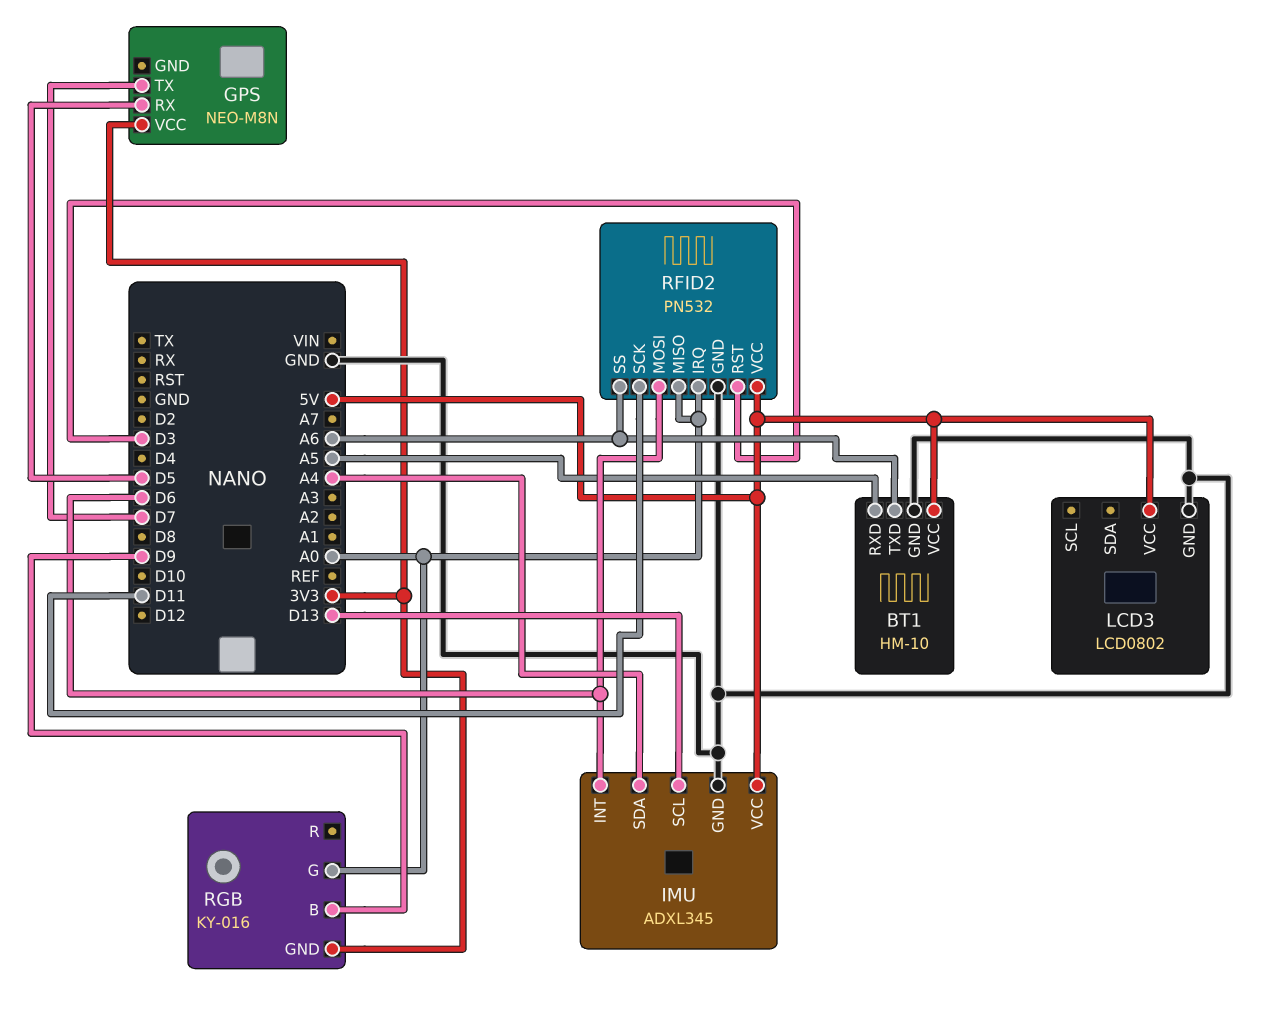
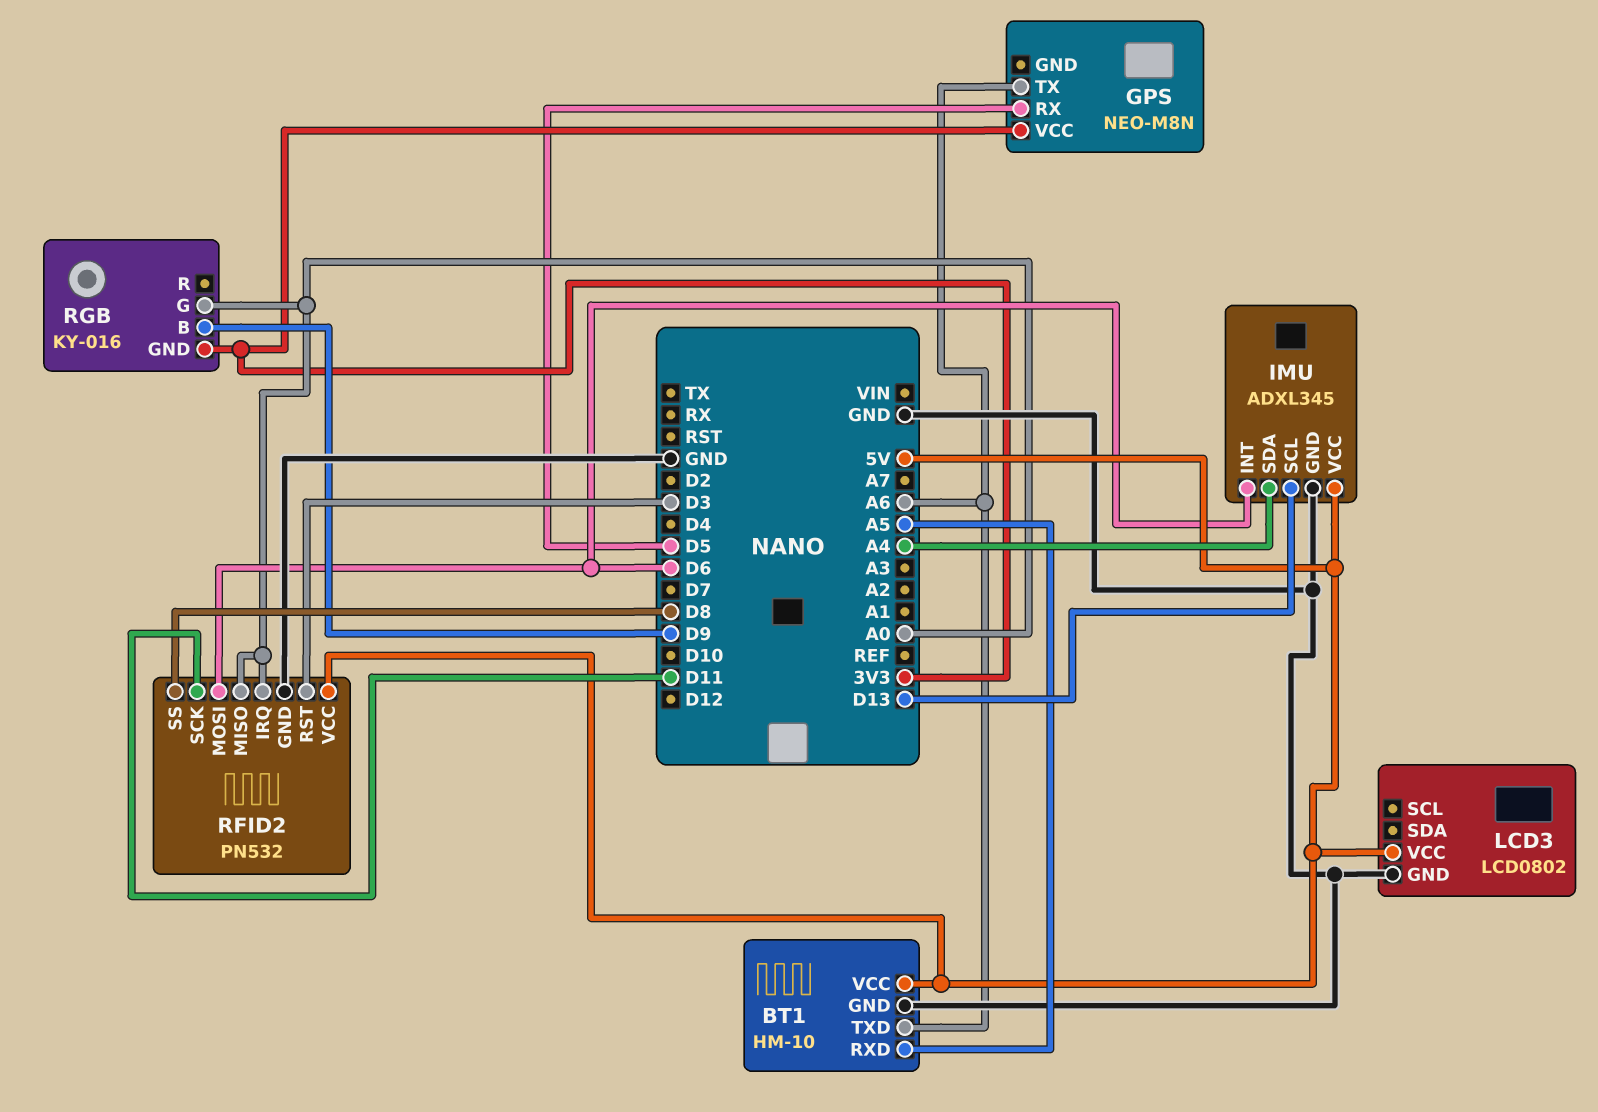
GPS pin TX: D7 -> A6
RFID2 pin SS: A6 -> D8

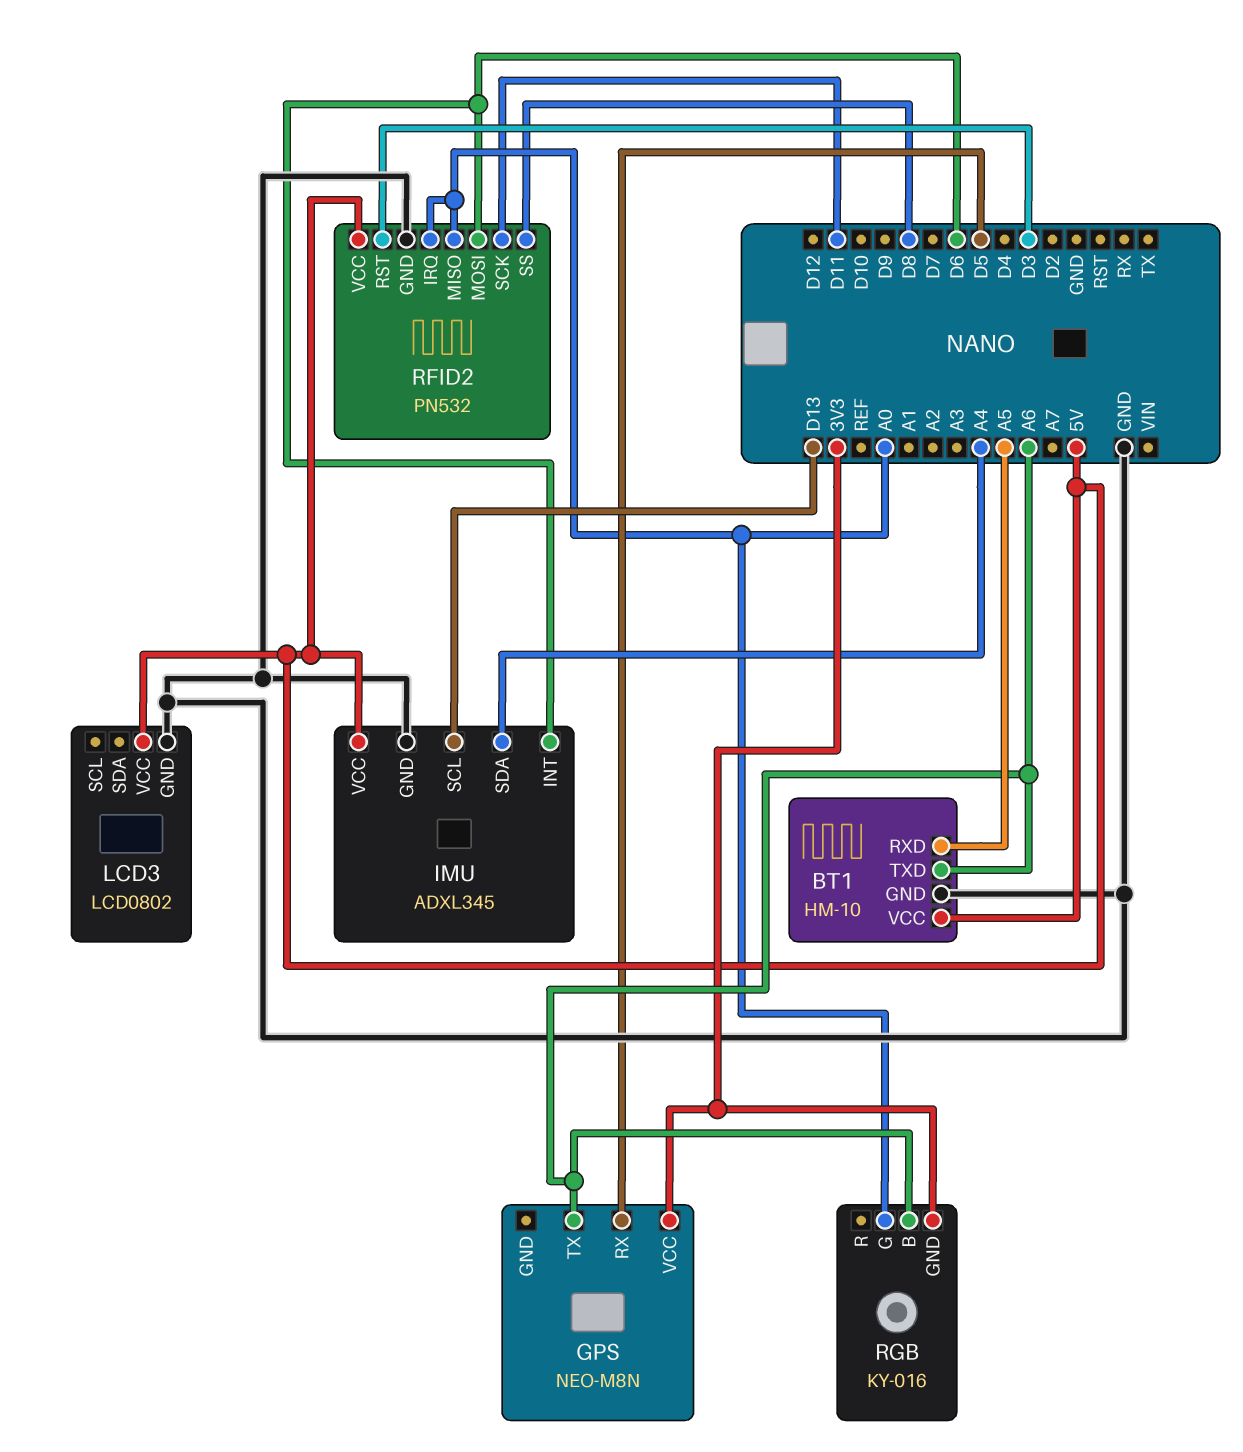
RGB pin B: D9 -> A6

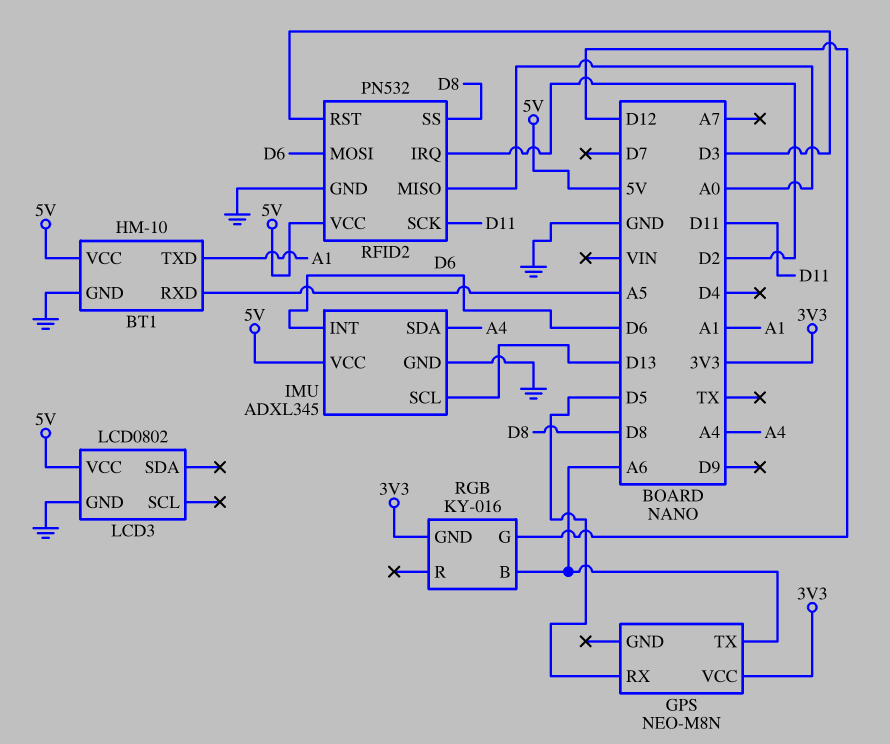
BT1 pin TXD: A6 -> A1
RFID2 pin IRQ: A0 -> D2
RGB pin G: A0 -> D12

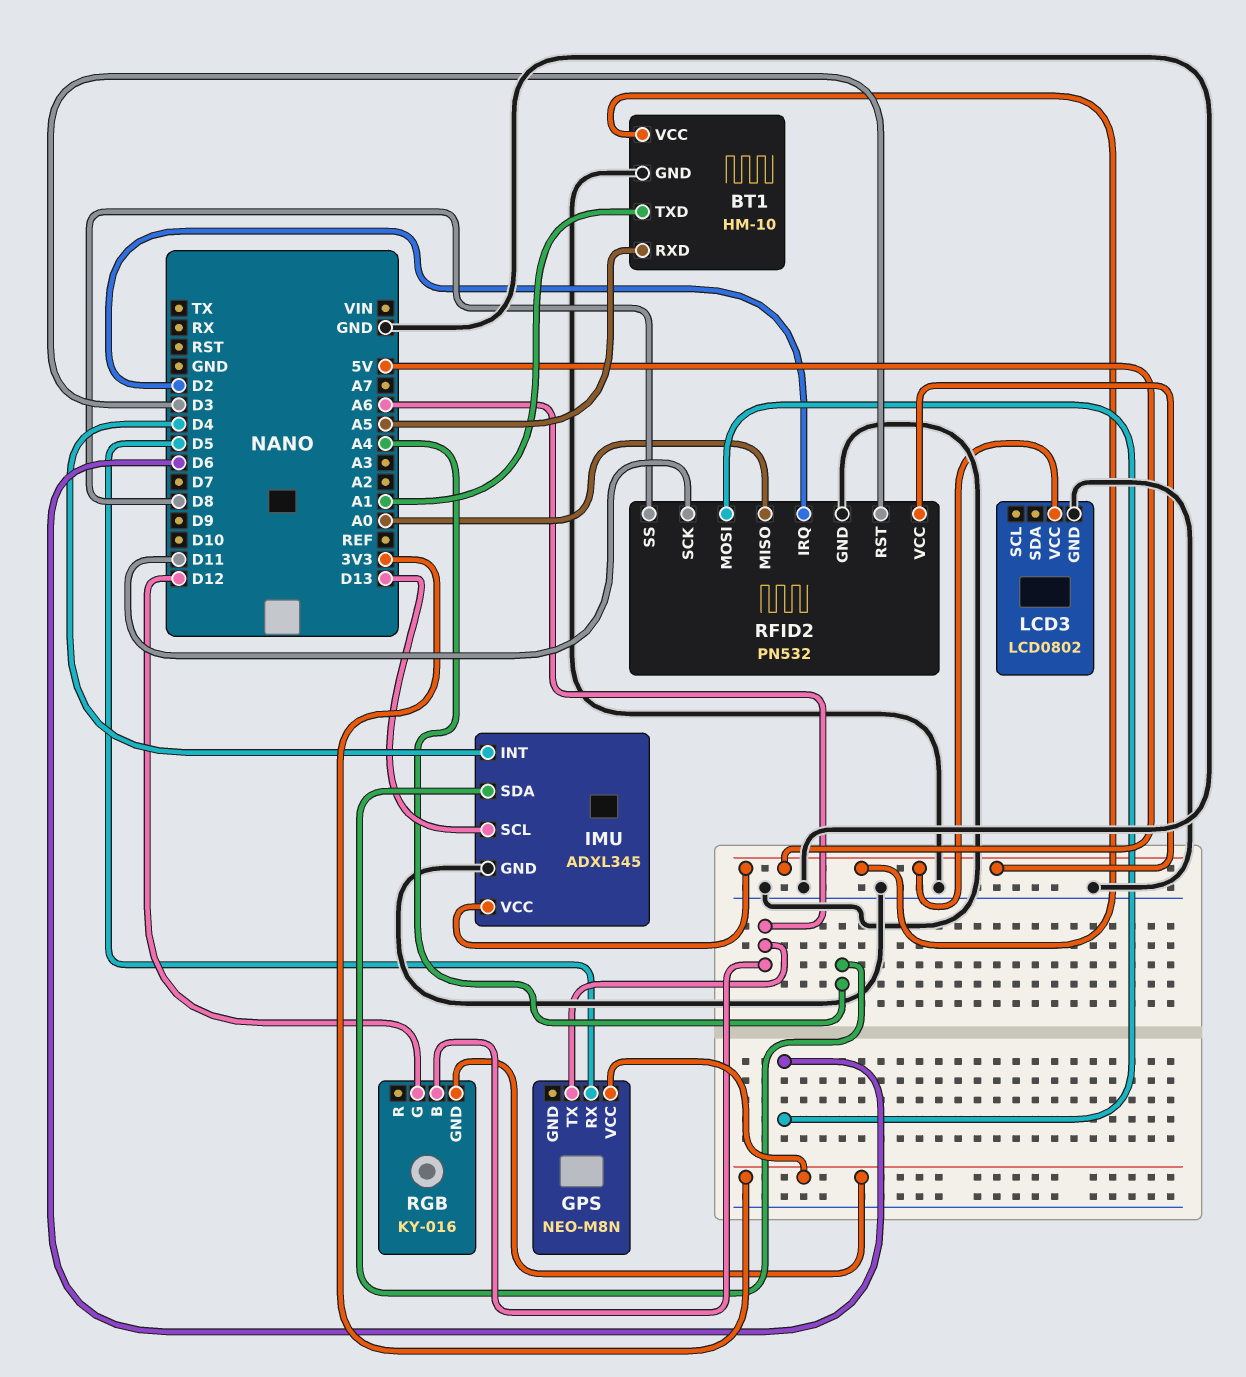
IMU pin INT: D6 -> D4

